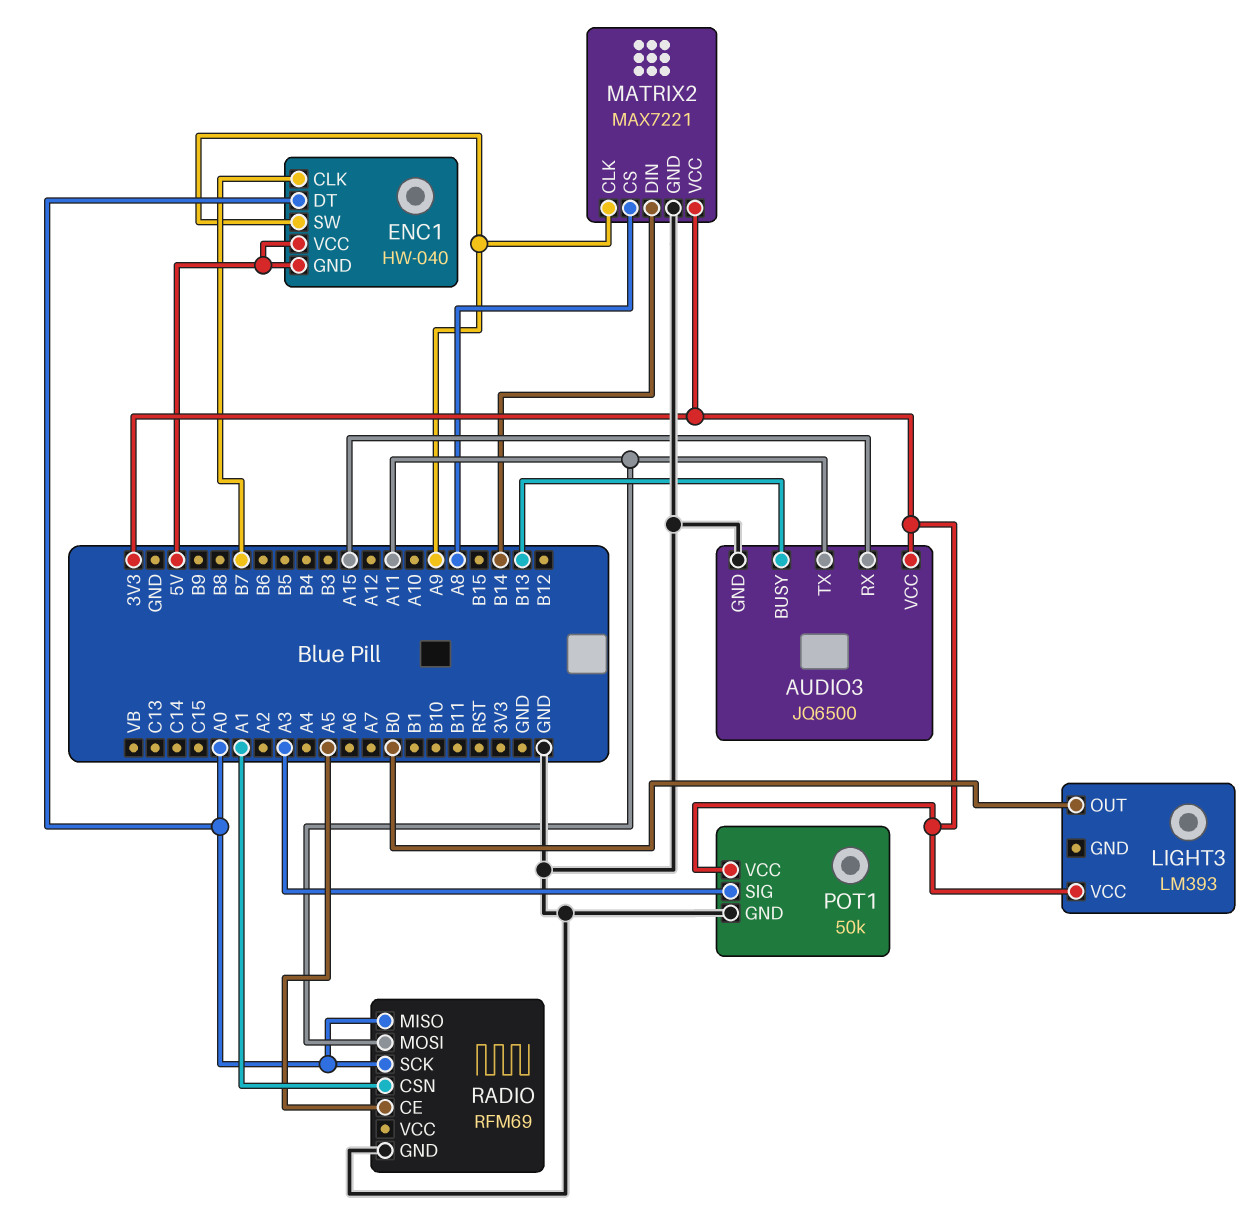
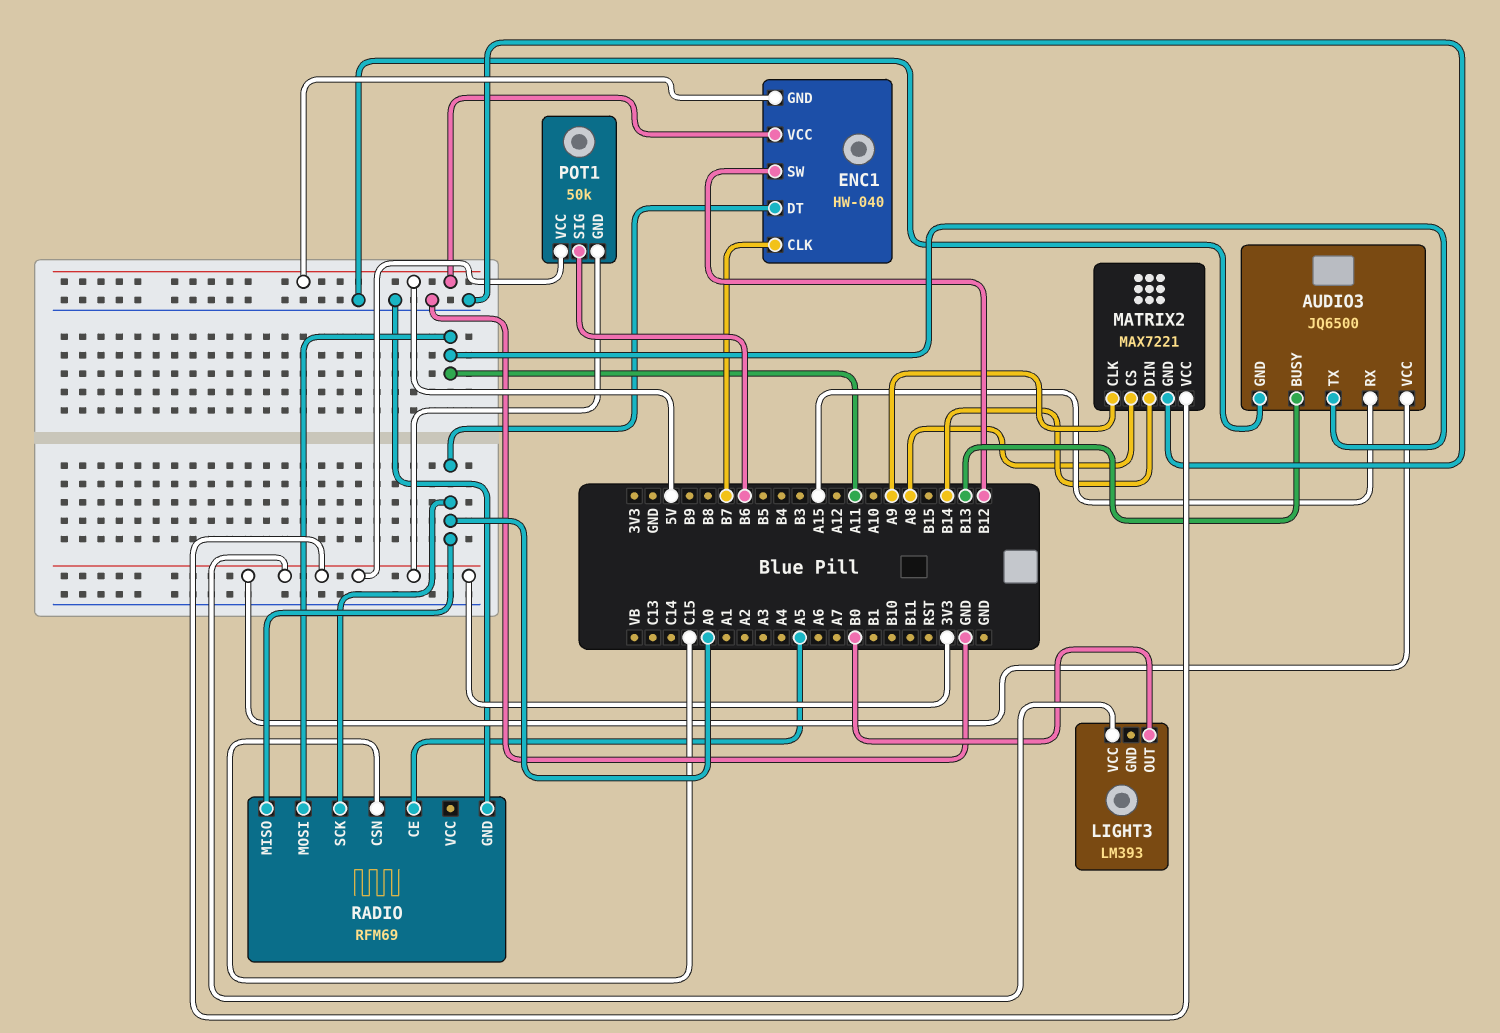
ENC1 pin SW: A9 -> B12
POT1 pin GND: GND -> 3V3
POT1 pin SIG: A3 -> B6
RADIO pin CSN: A1 -> C15

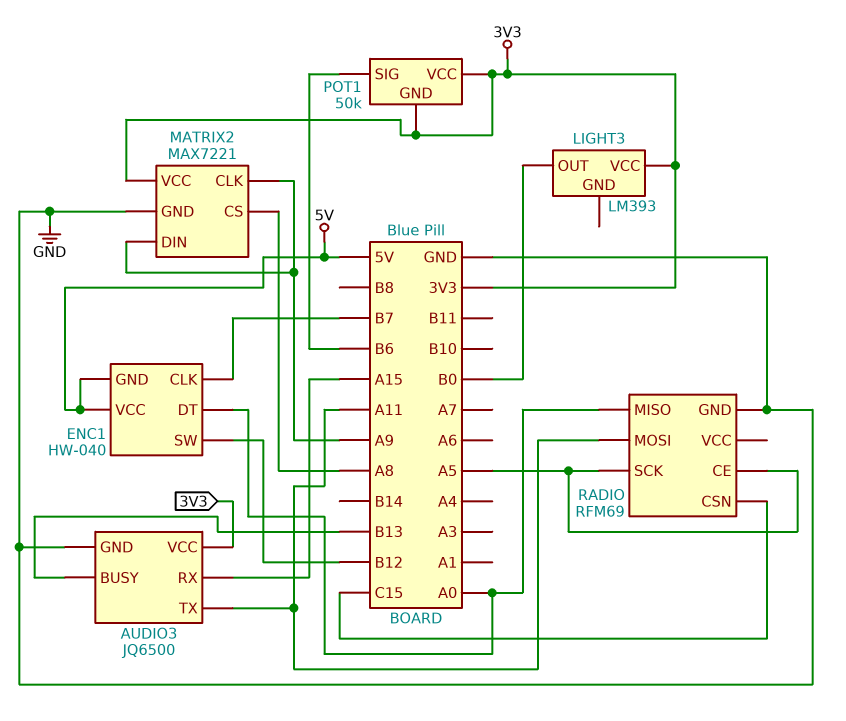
MATRIX2 pin DIN: B14 -> A9
RADIO pin SCK: A0 -> A5

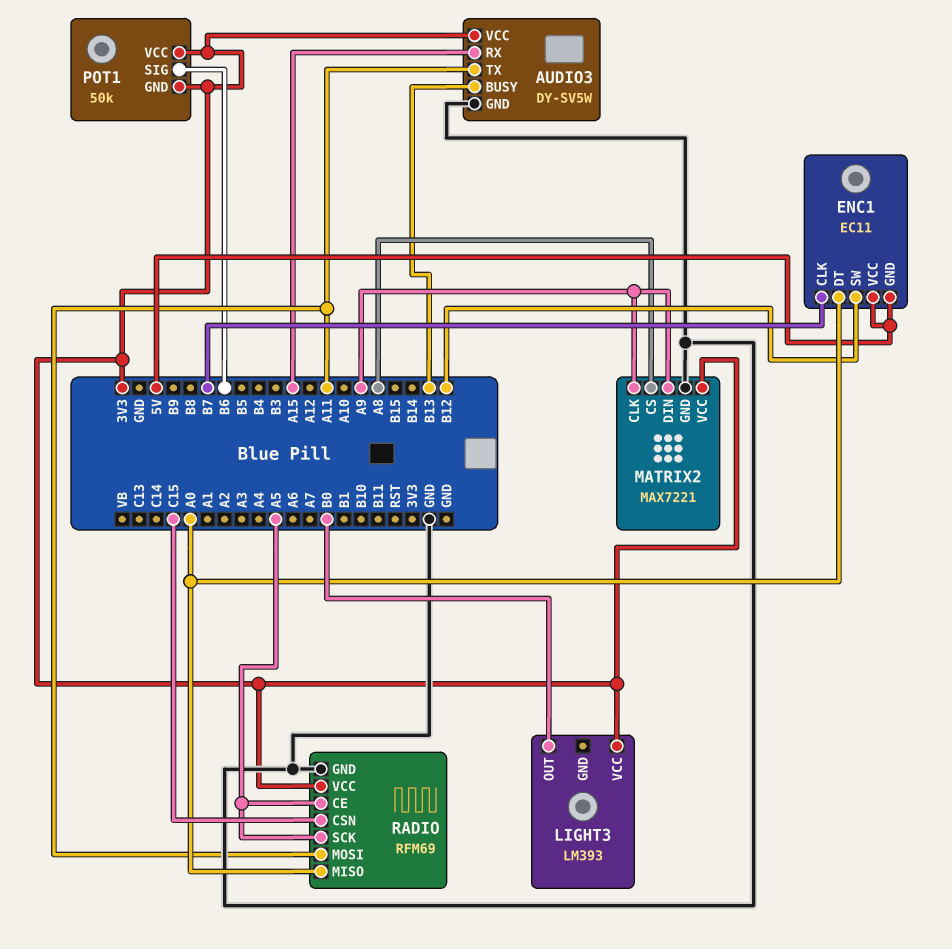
AUDIO3: JQ6500 -> DY-SV5W
ENC1: HW-040 -> EC11
RADIO pin VCC: none -> 3V3

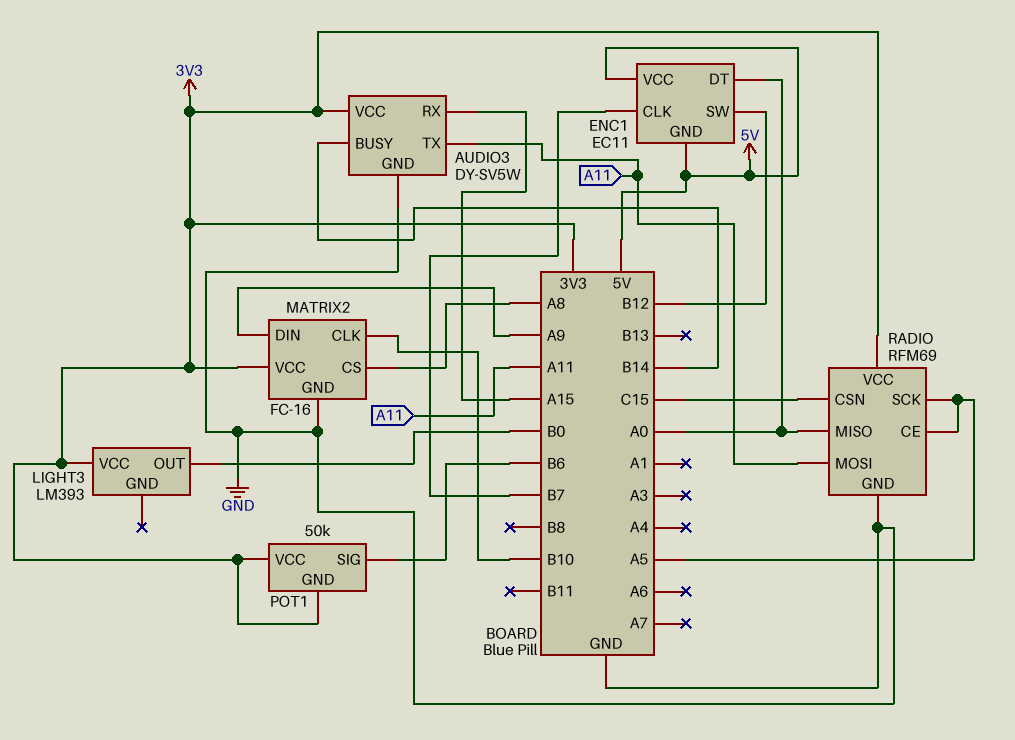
AUDIO3 pin BUSY: B13 -> B14
MATRIX2: MAX7221 -> FC-16
MATRIX2 pin CLK: A9 -> B10

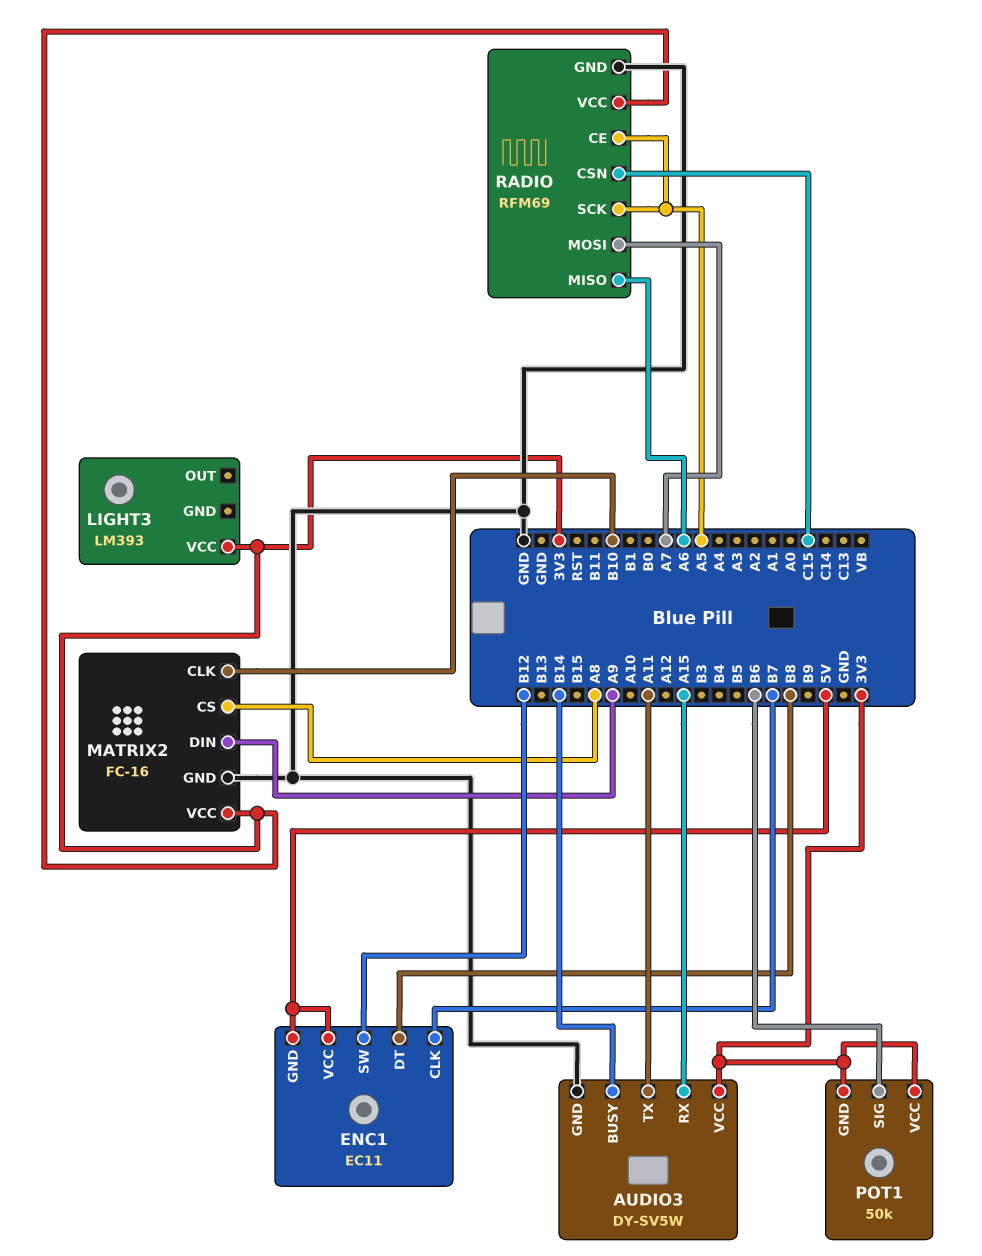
ENC1 pin DT: A0 -> B8
LIGHT3 pin OUT: B0 -> none
RADIO pin MISO: A0 -> A6
RADIO pin MOSI: A11 -> A7

